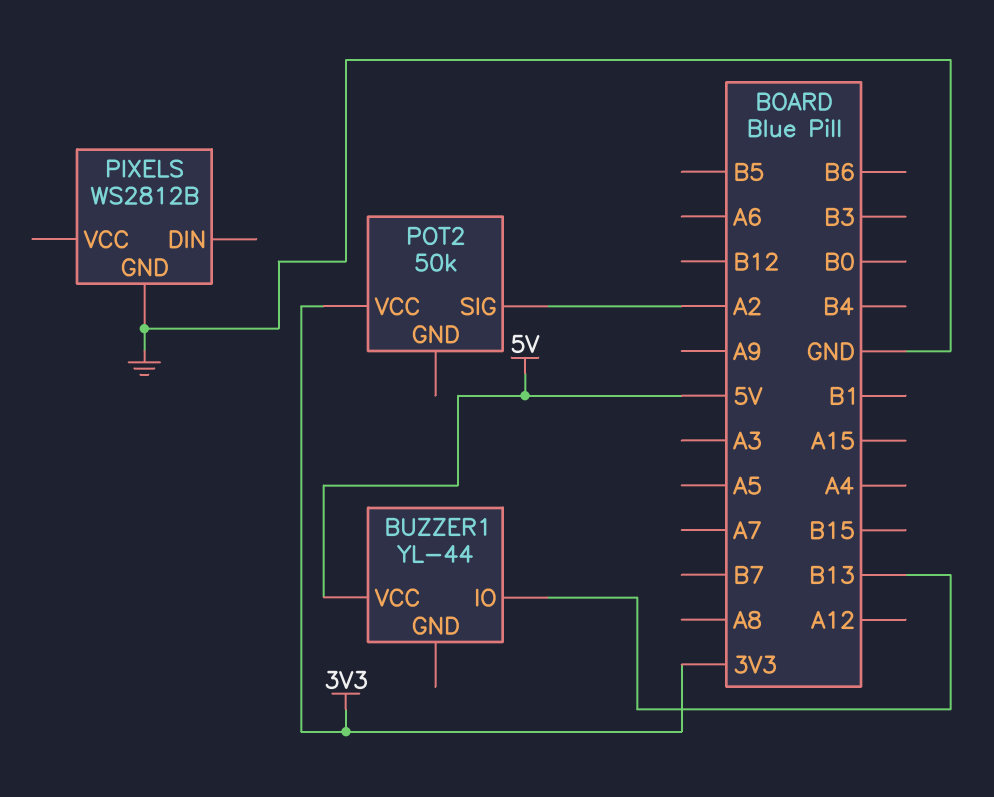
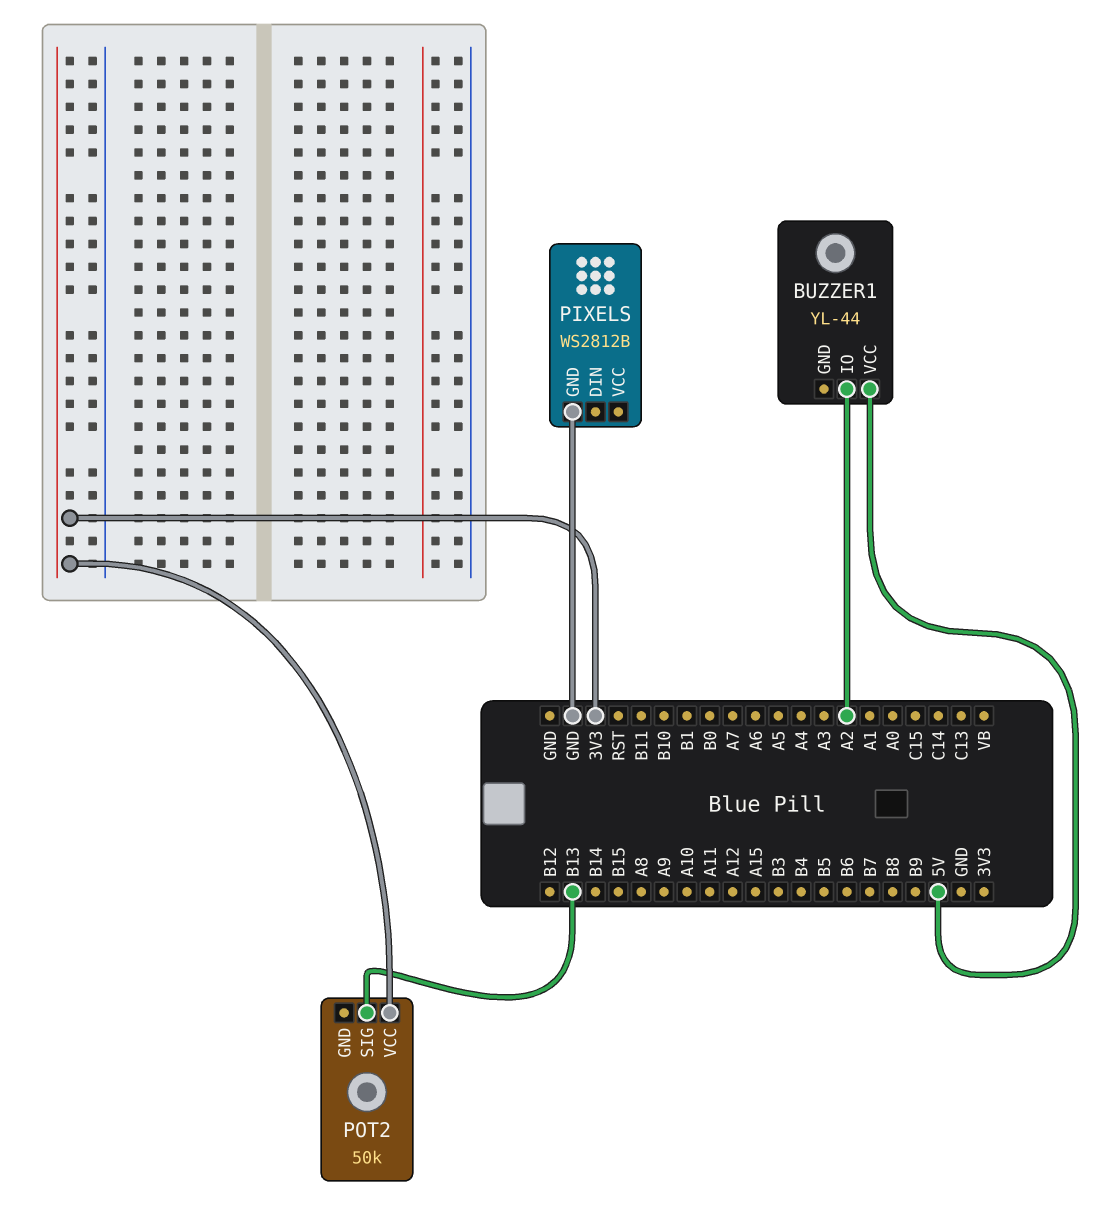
BUZZER1 pin IO: B13 -> A2
POT2 pin SIG: A2 -> B13

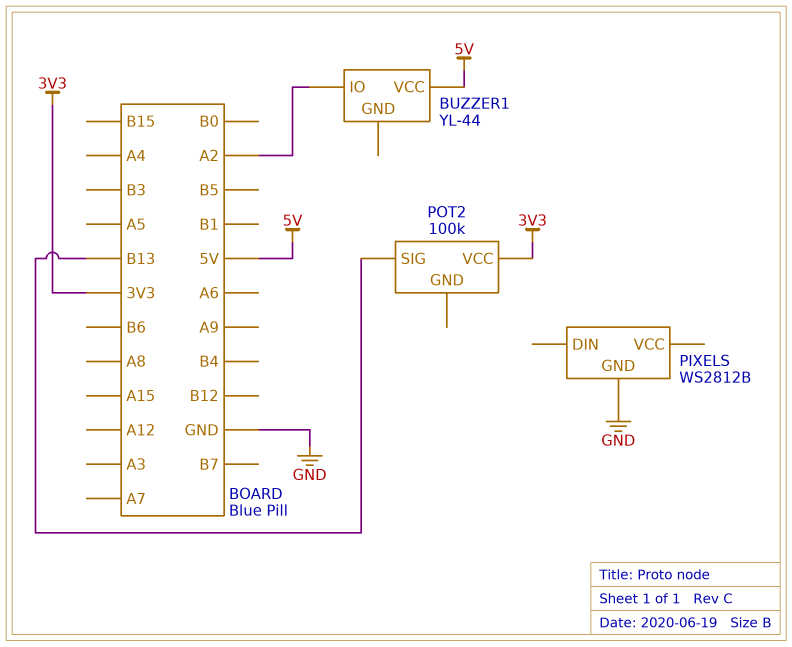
POT2: 50k -> 100k

